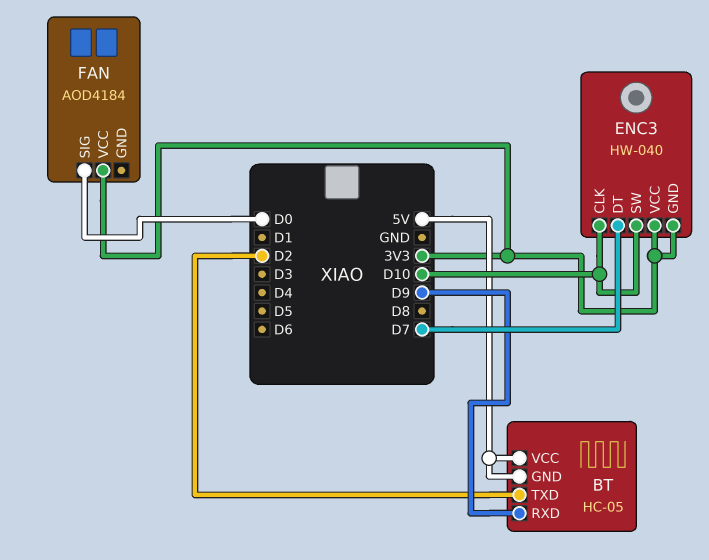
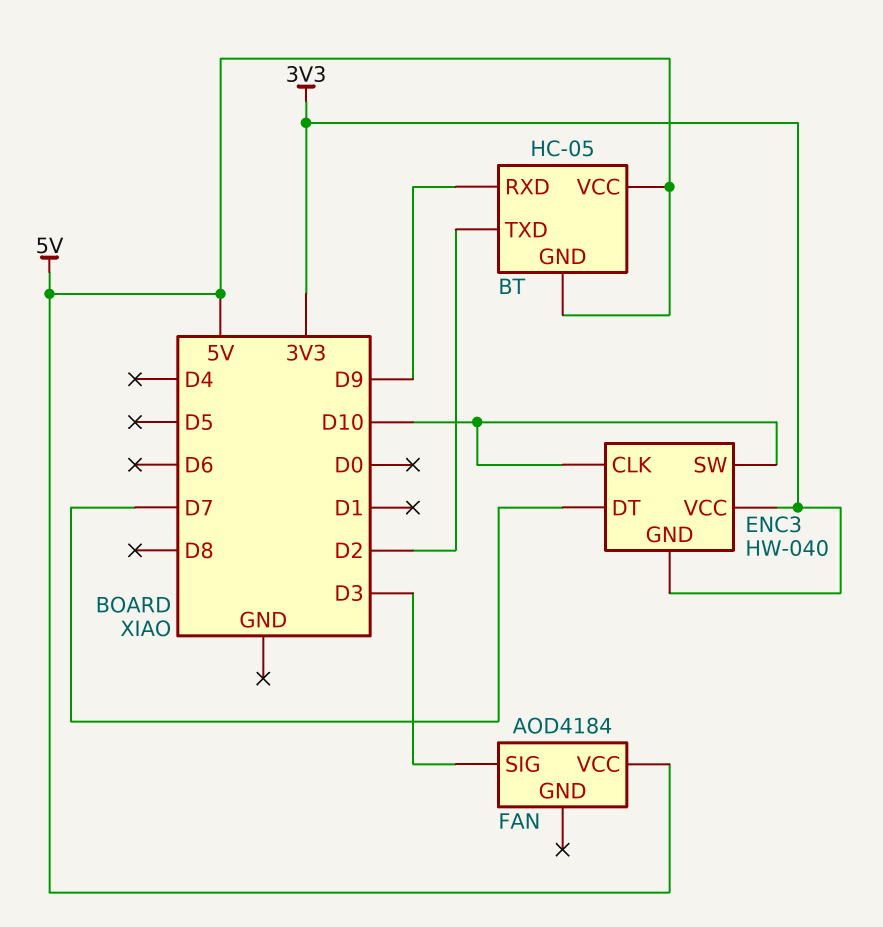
FAN pin SIG: D0 -> D3
FAN pin VCC: 3V3 -> 5V

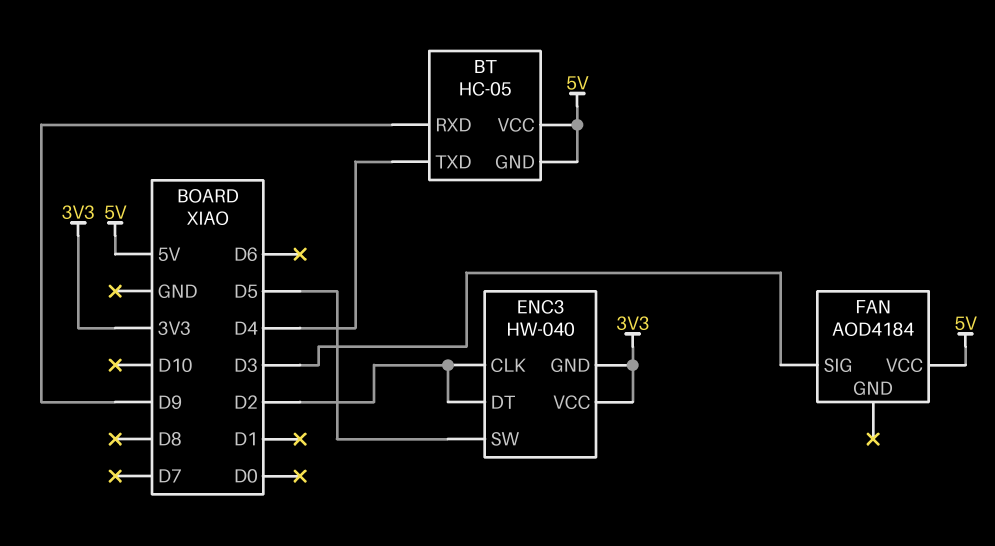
BT pin TXD: D2 -> D4
ENC3 pin CLK: D10 -> D2
ENC3 pin DT: D7 -> D2
ENC3 pin SW: D10 -> D5

